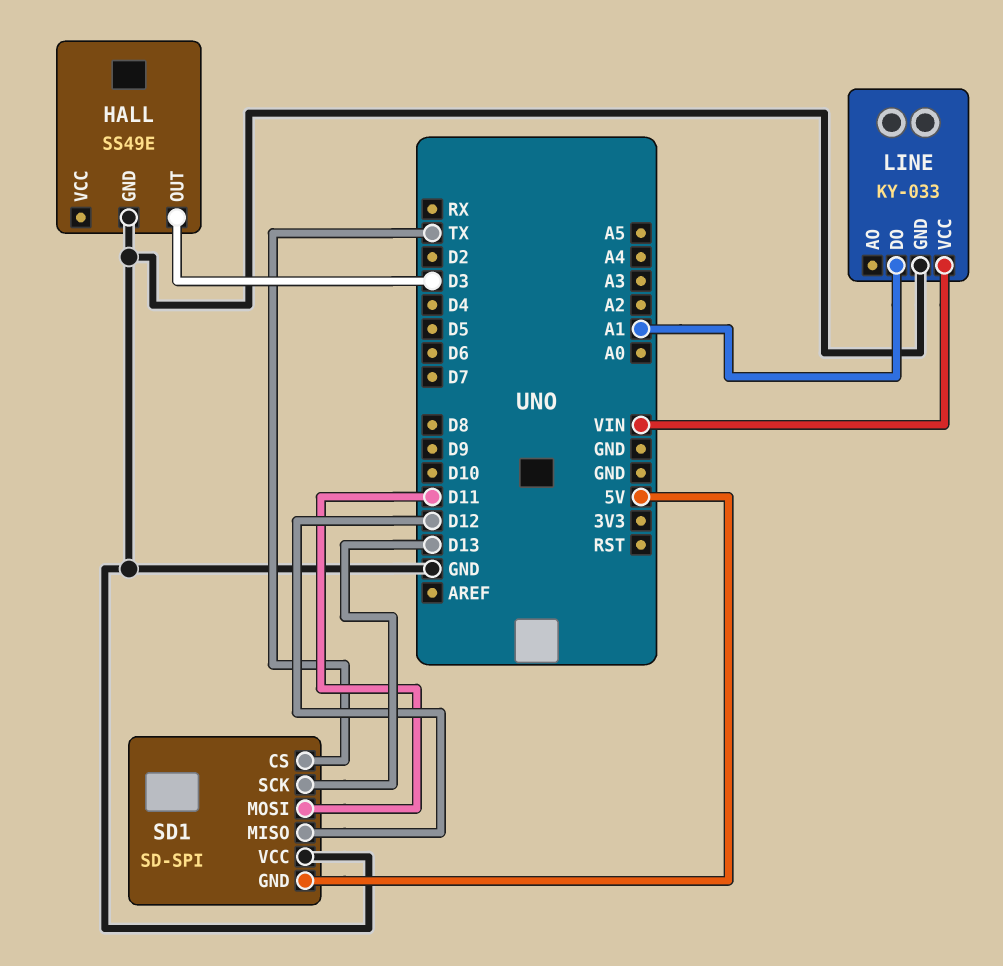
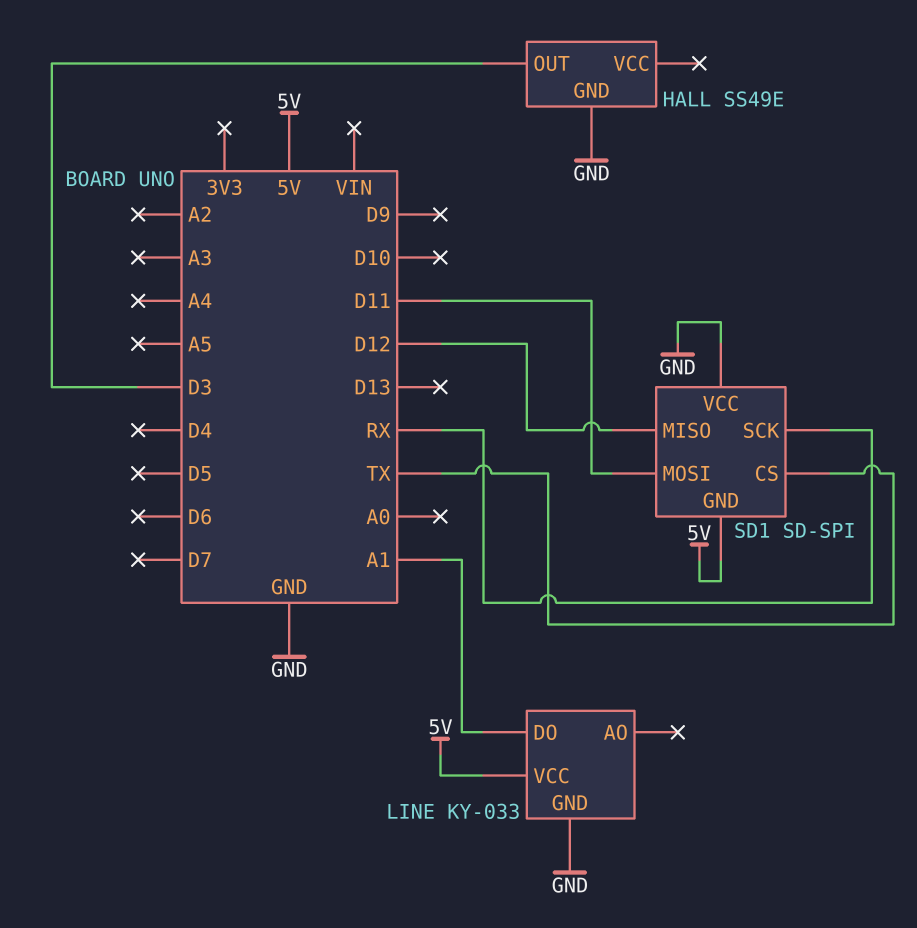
LINE pin VCC: VIN -> 5V
SD1 pin SCK: D13 -> RX

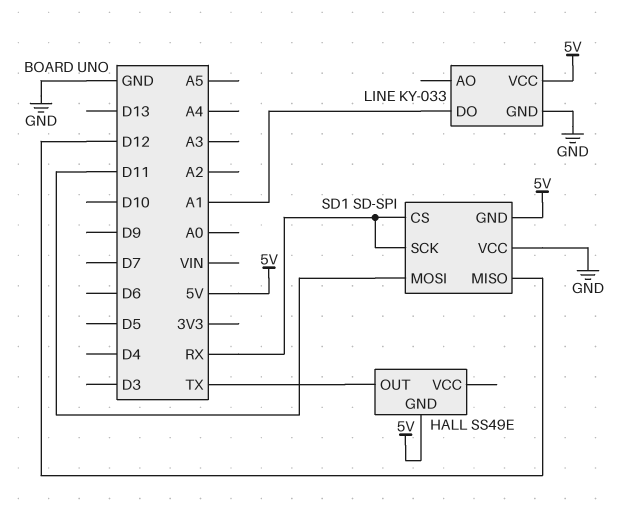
HALL pin GND: GND -> 5V
HALL pin OUT: D3 -> TX
SD1 pin CS: TX -> RX

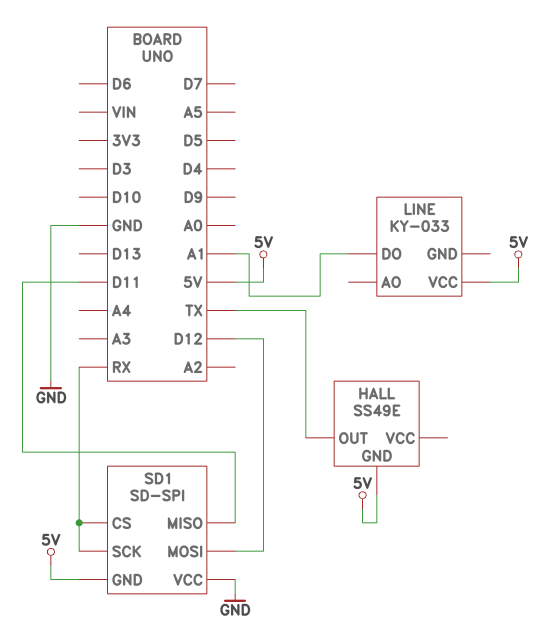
LINE pin GND: GND -> none
SD1 pin MISO: D12 -> D11
SD1 pin MOSI: D11 -> D12

